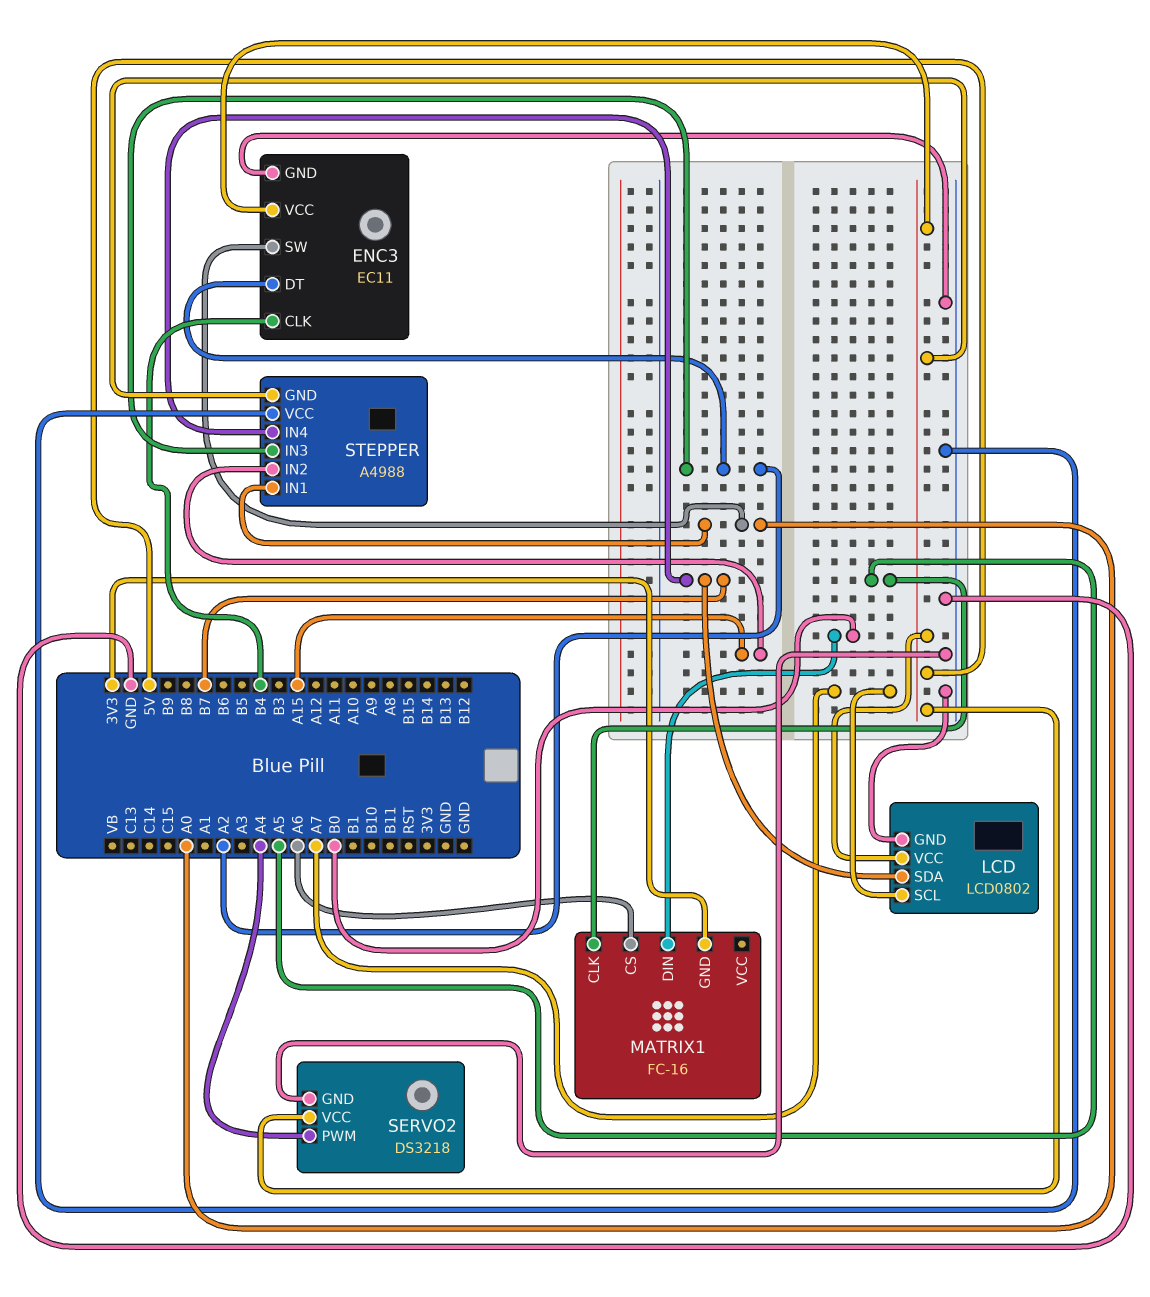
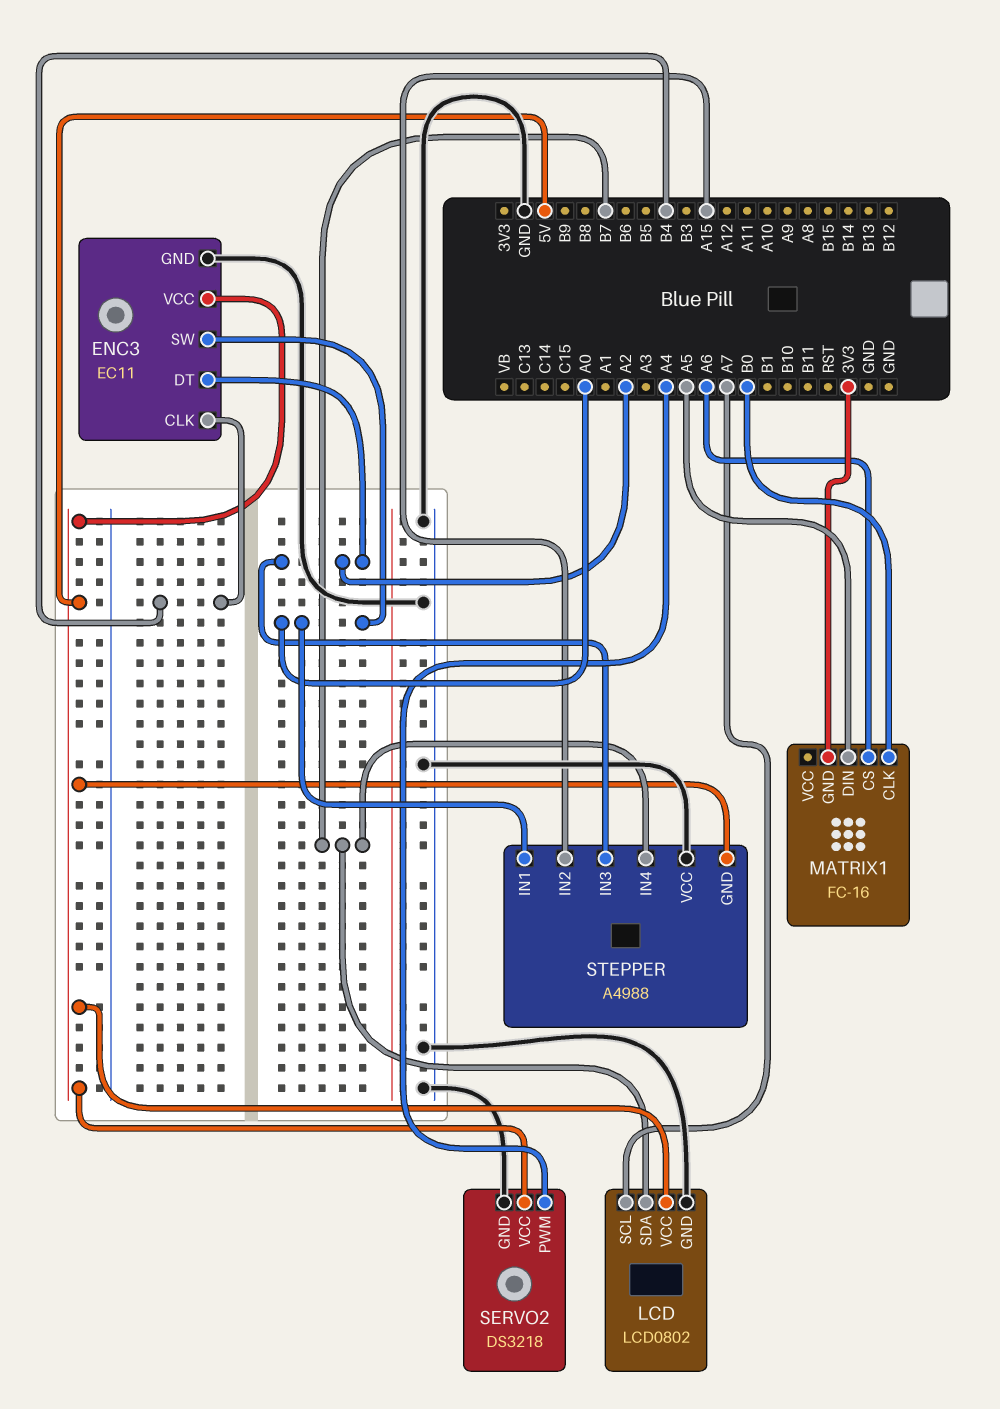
MATRIX1 pin CLK: A5 -> B0
MATRIX1 pin DIN: B0 -> A5

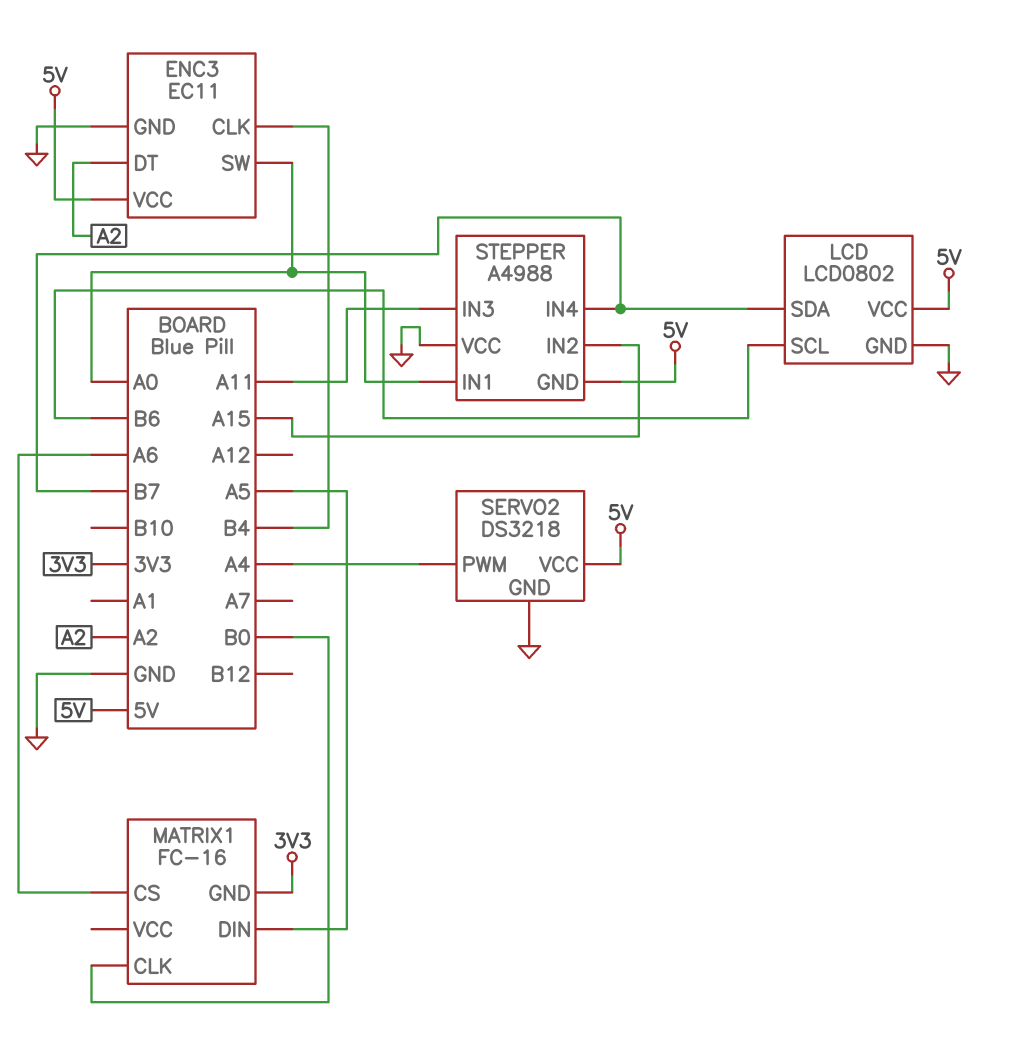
LCD pin SCL: A7 -> B6
STEPPER pin IN3: A2 -> A11

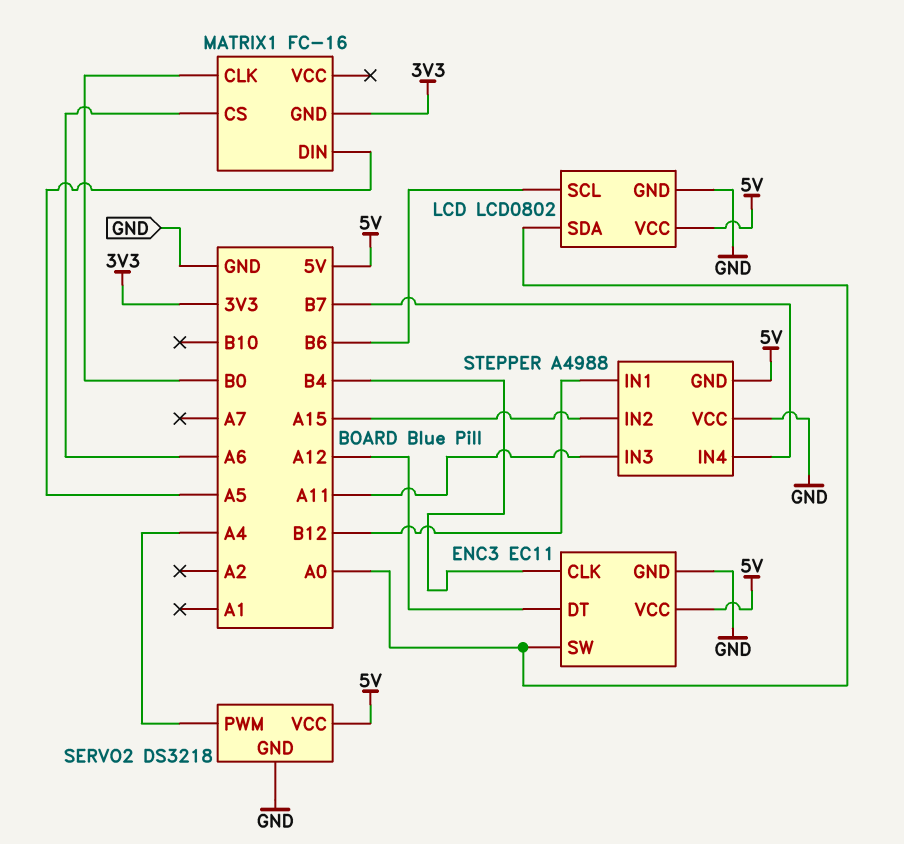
ENC3 pin DT: A2 -> A12
LCD pin SDA: B7 -> A0
STEPPER pin IN1: A0 -> B12

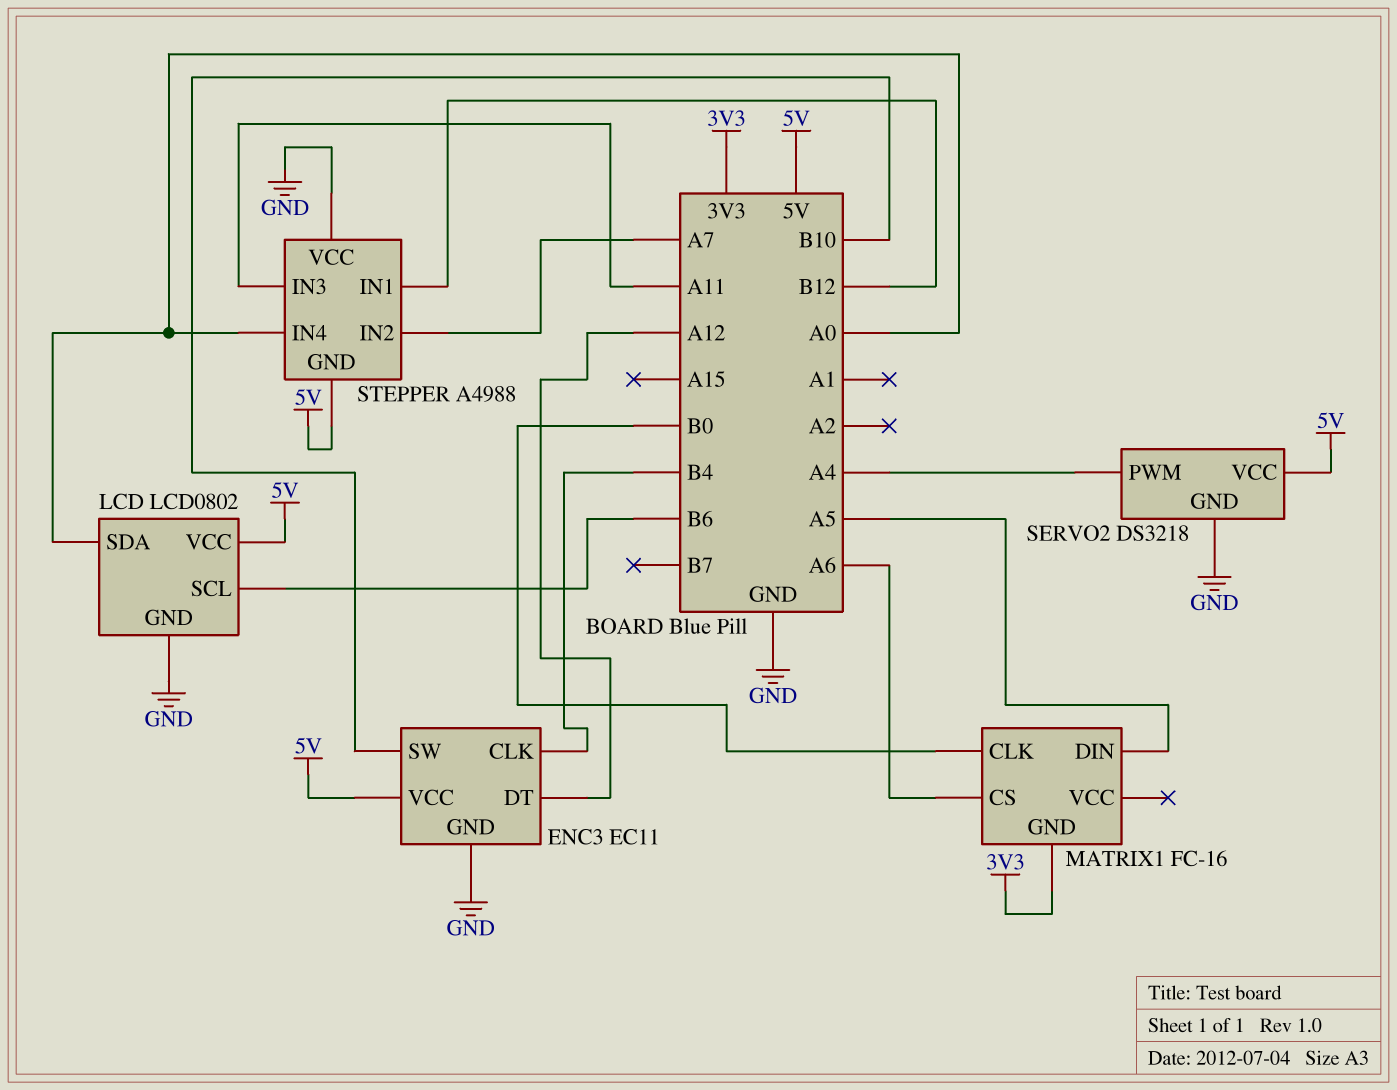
ENC3 pin SW: A0 -> B10
STEPPER pin IN2: A15 -> A7
STEPPER pin IN4: B7 -> A0

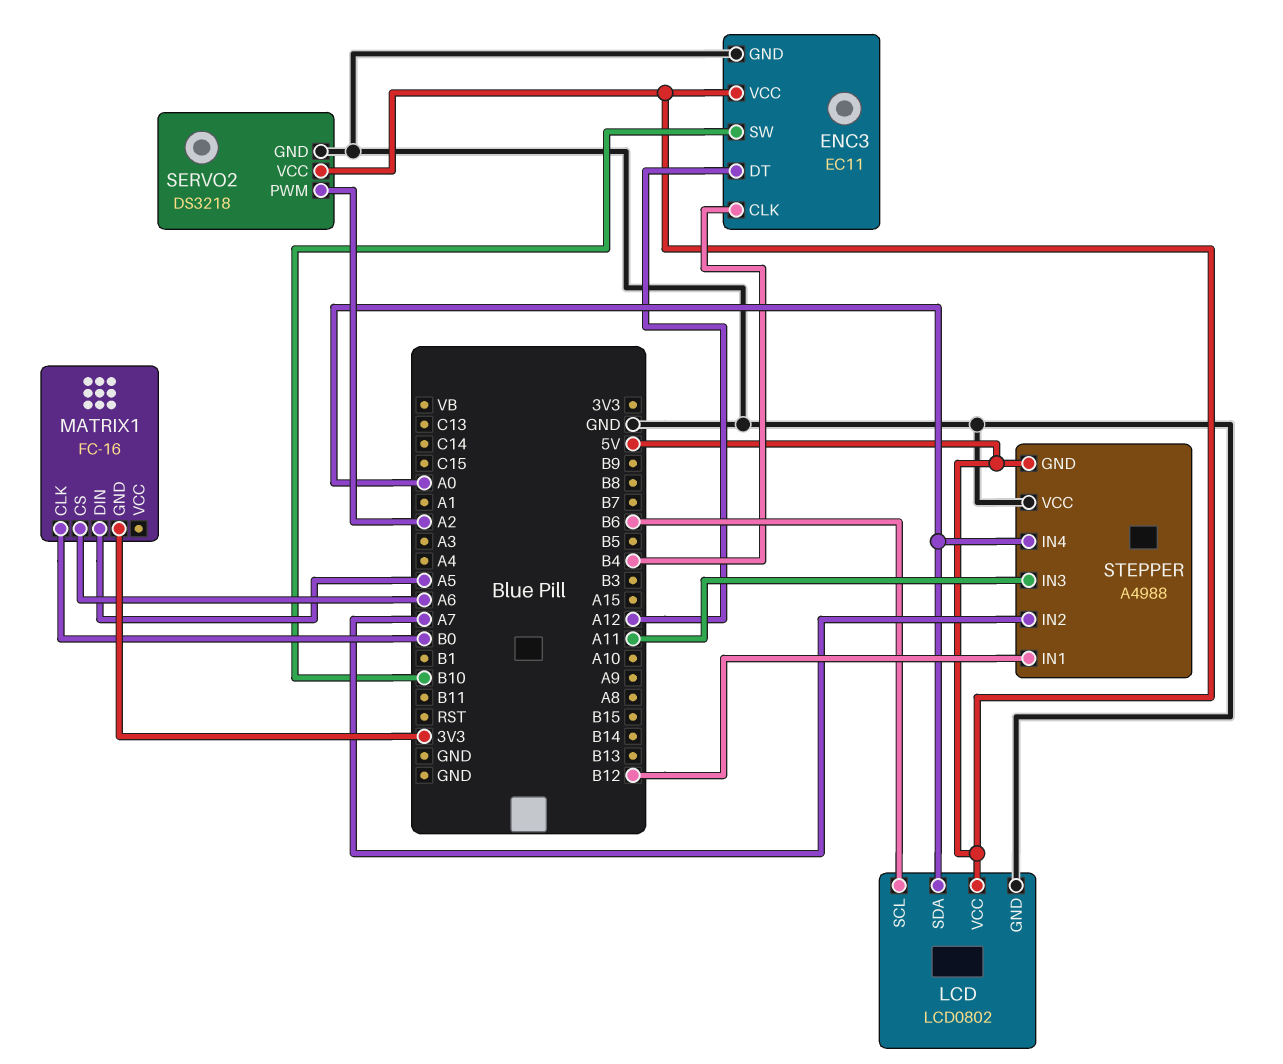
SERVO2 pin PWM: A4 -> A2

